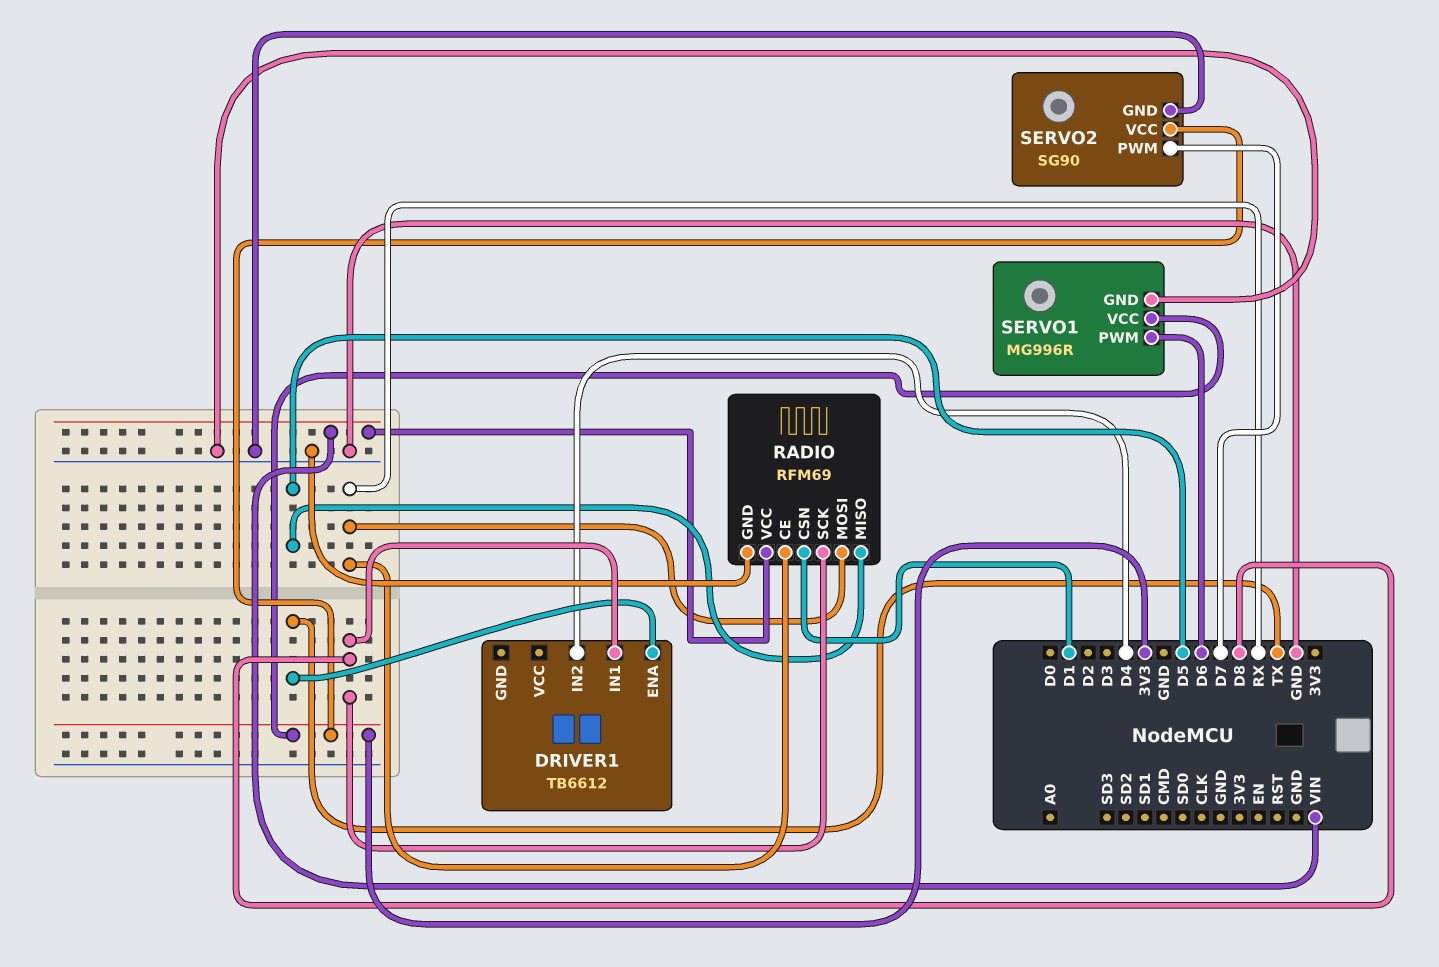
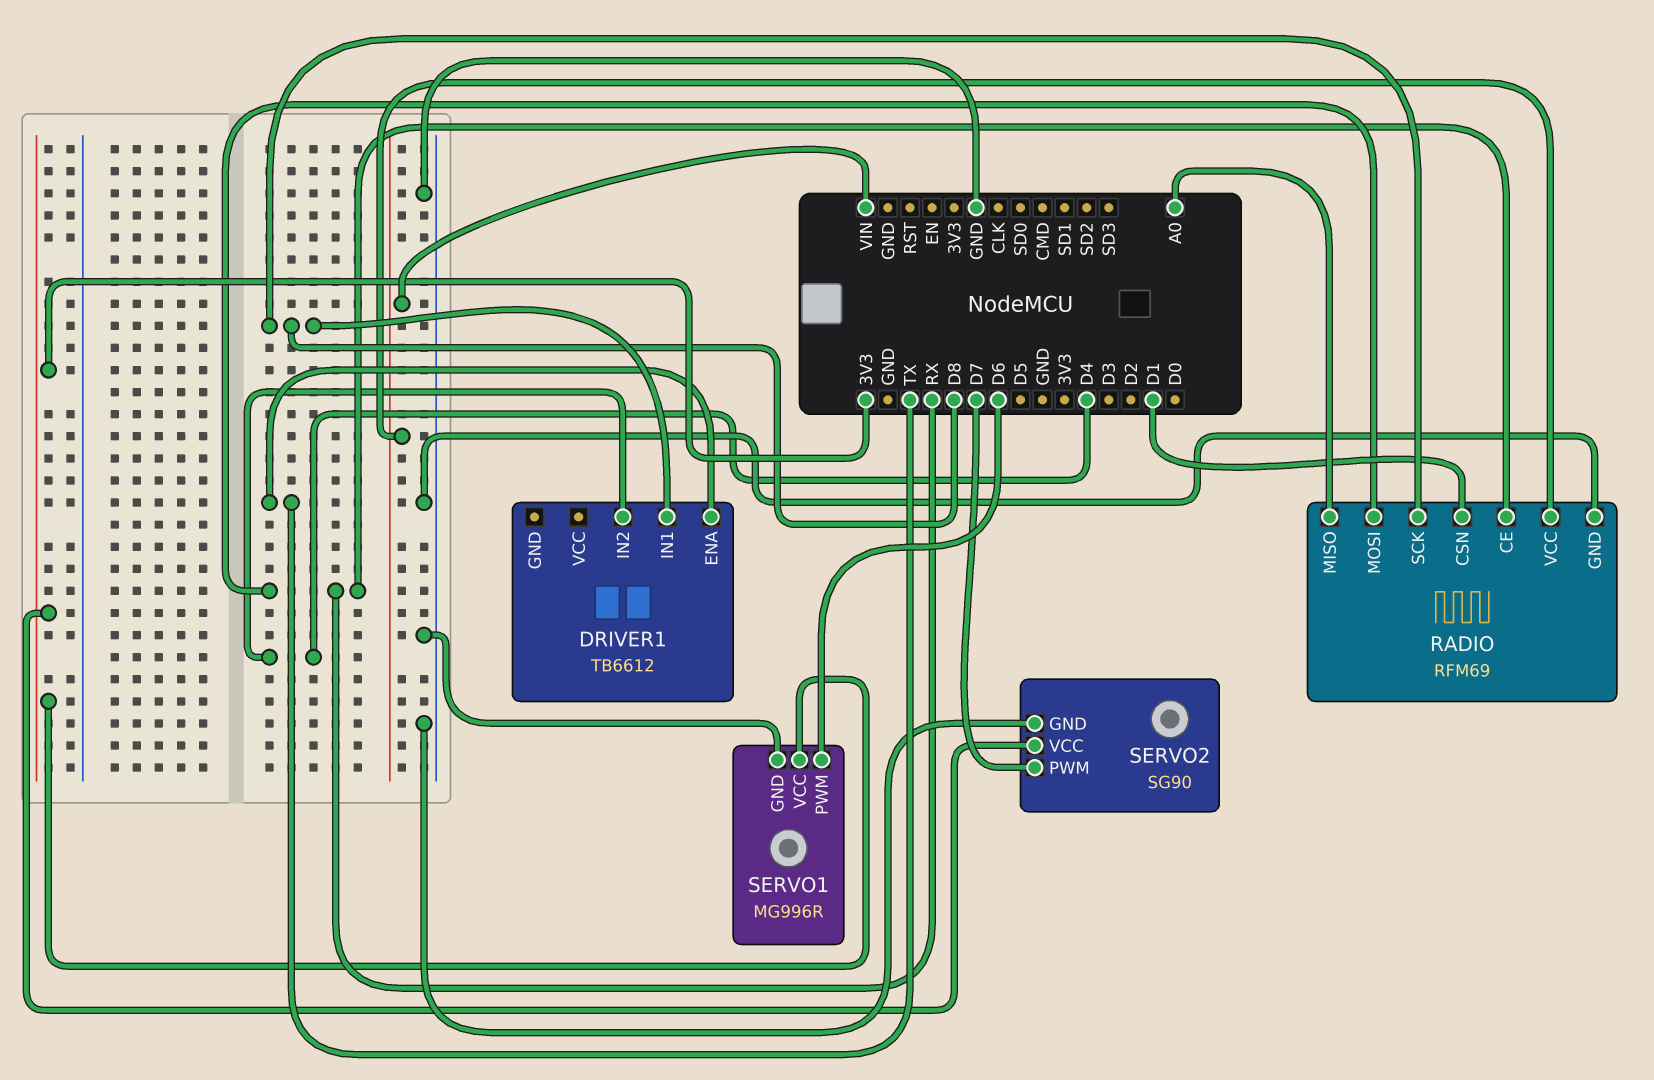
RADIO pin MISO: D5 -> A0

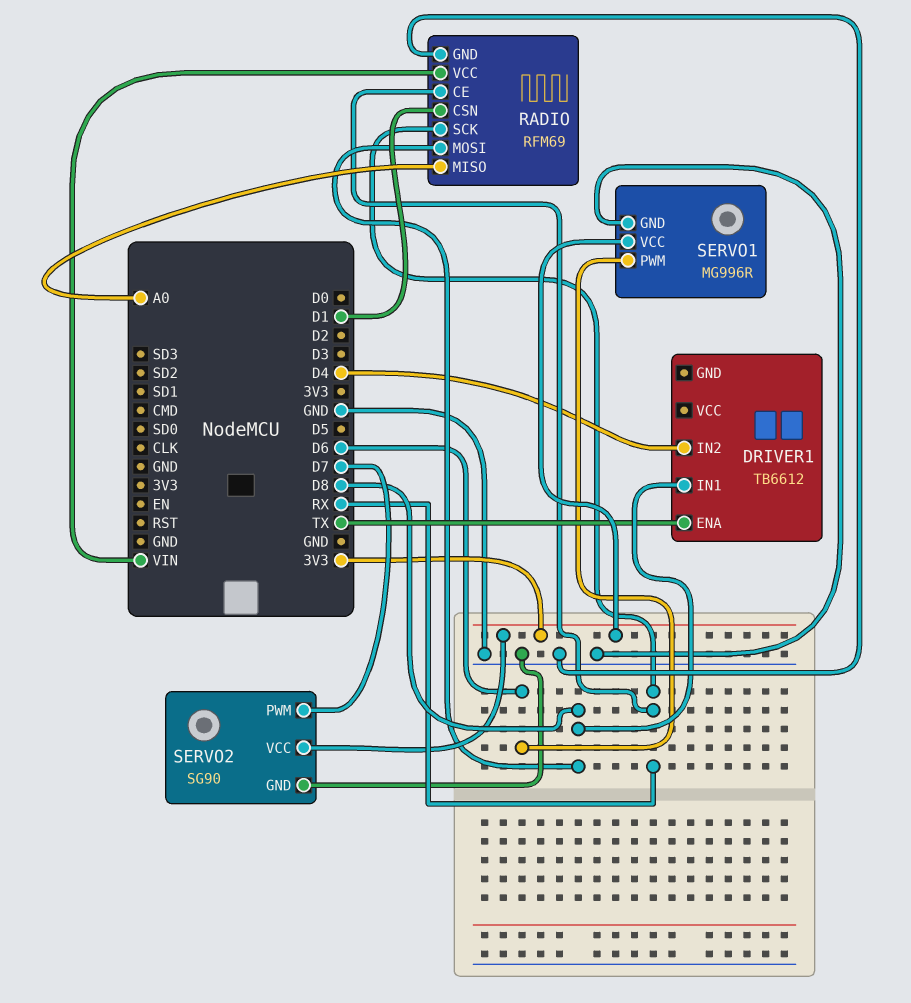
RADIO pin MOSI: RX -> D8
RADIO pin SCK: D8 -> RX

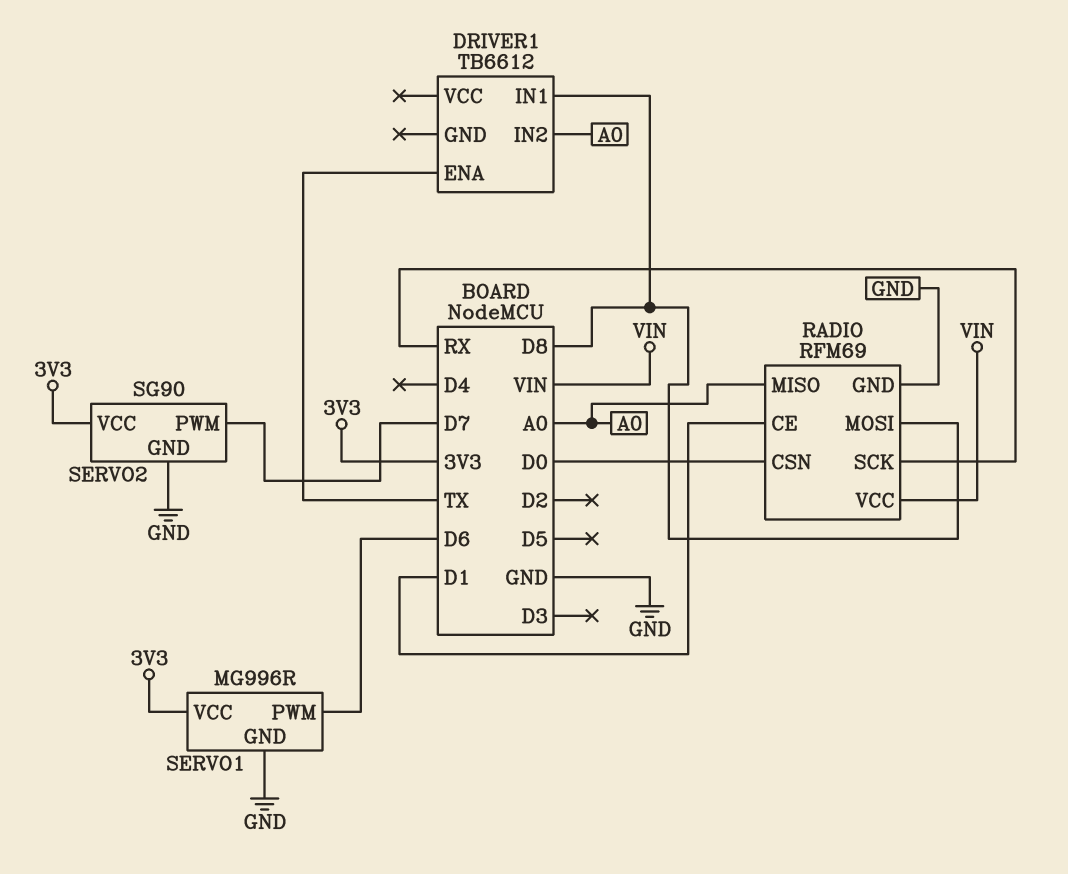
DRIVER1 pin IN2: D4 -> A0
RADIO pin CE: RX -> D1
RADIO pin CSN: D1 -> D0

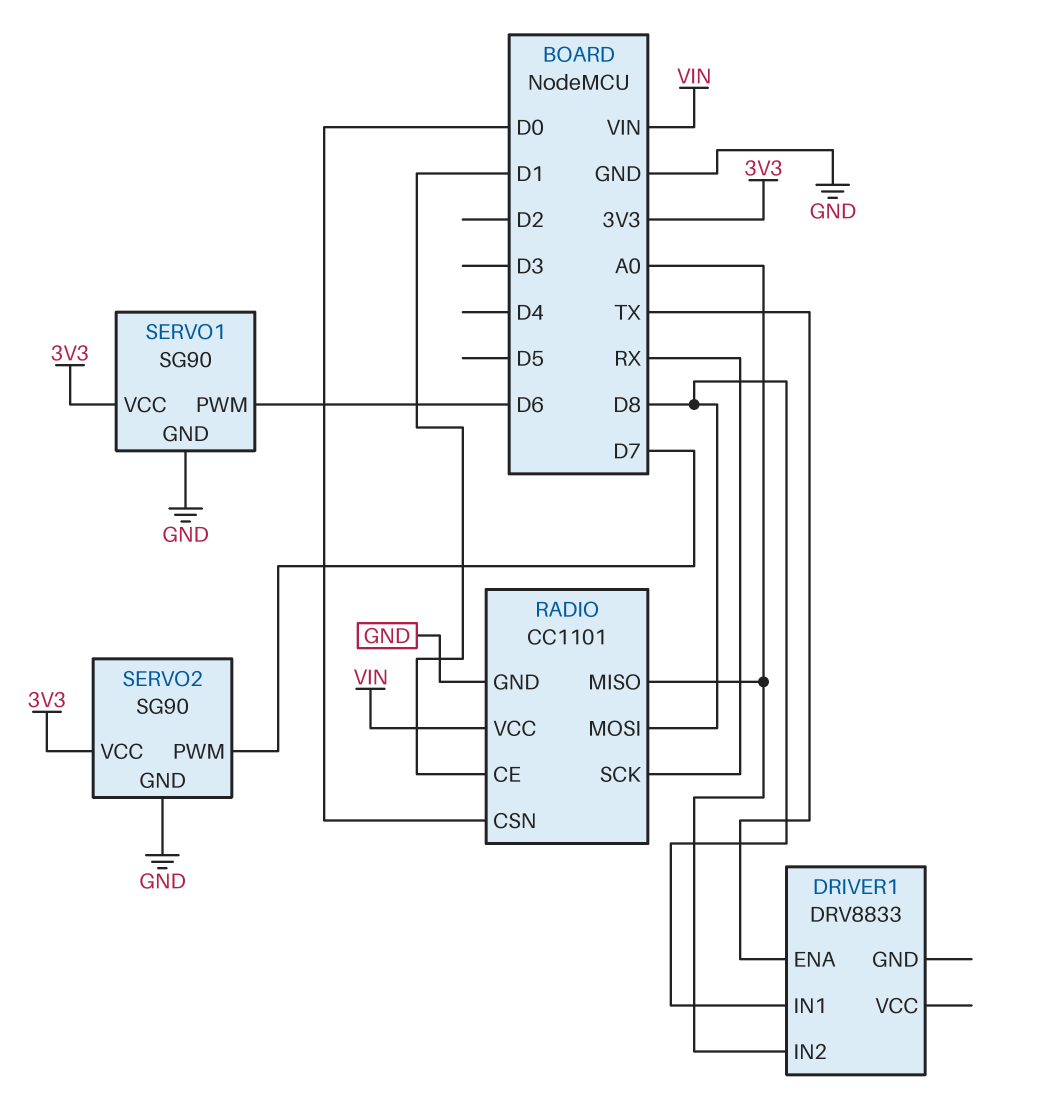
DRIVER1: TB6612 -> DRV8833
RADIO: RFM69 -> CC1101
SERVO1: MG996R -> SG90

